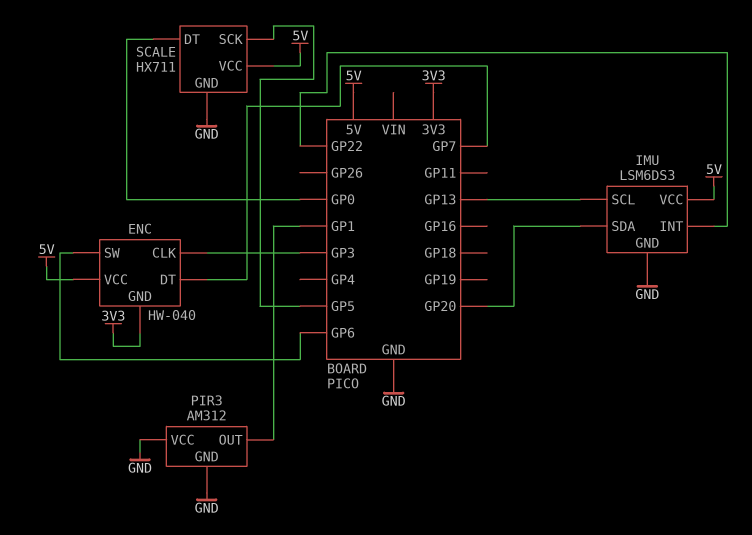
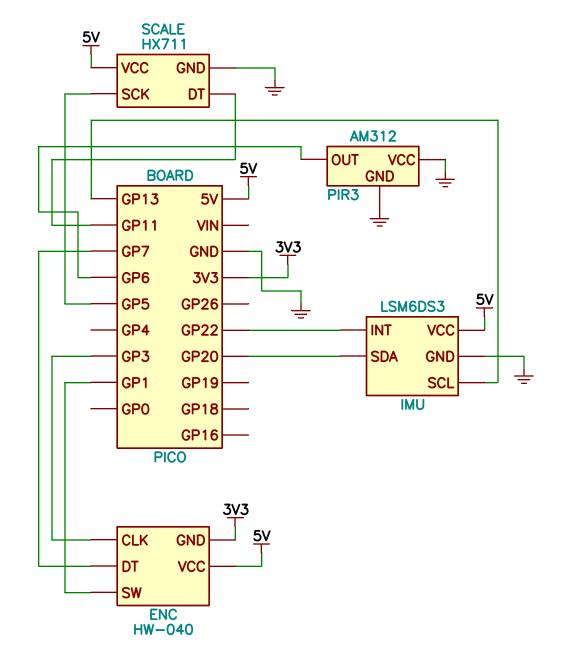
ENC pin SW: GP6 -> GP1
PIR3 pin OUT: GP1 -> GP6
SCALE pin DT: GP0 -> GP11

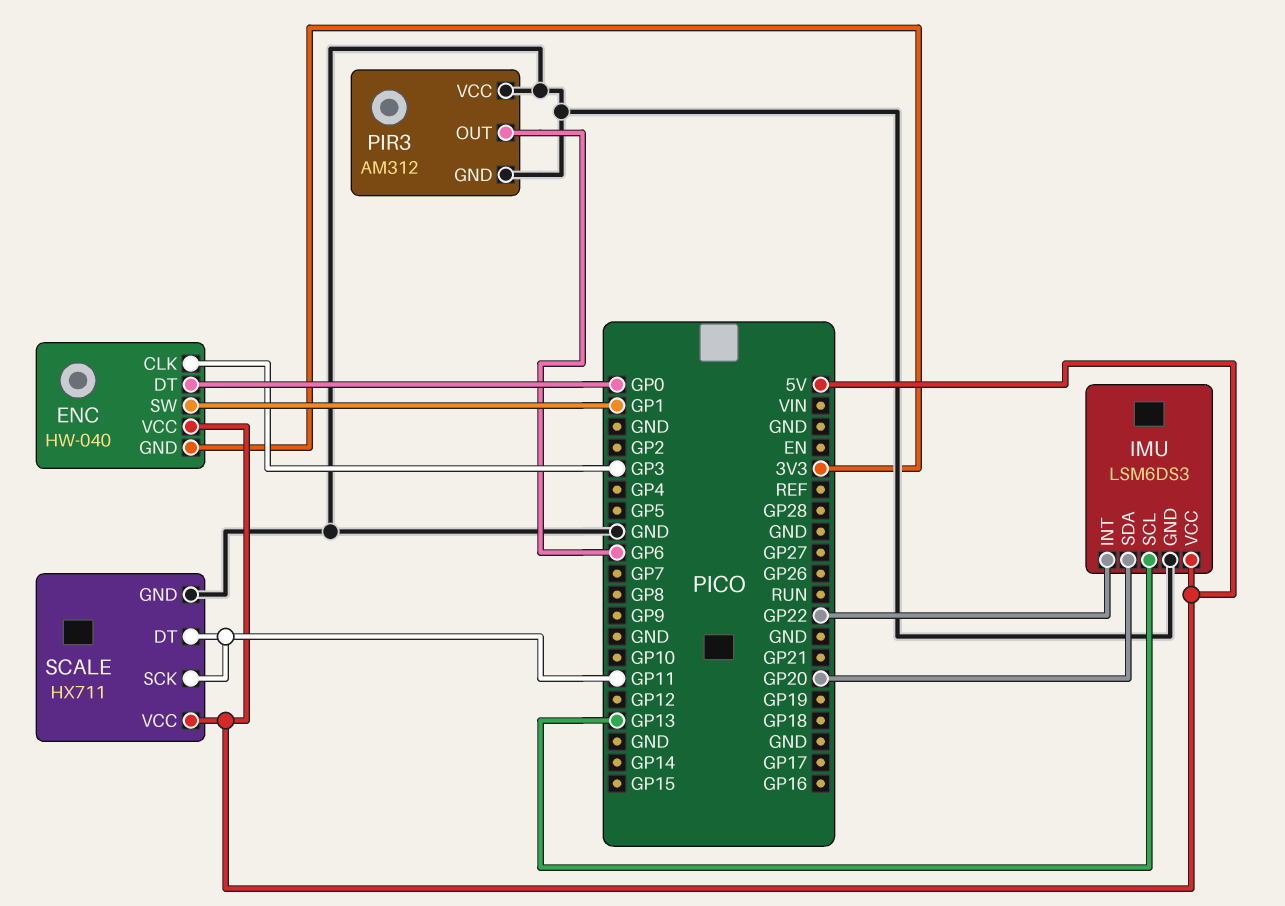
ENC pin DT: GP7 -> GP0
SCALE pin SCK: GP5 -> GP11

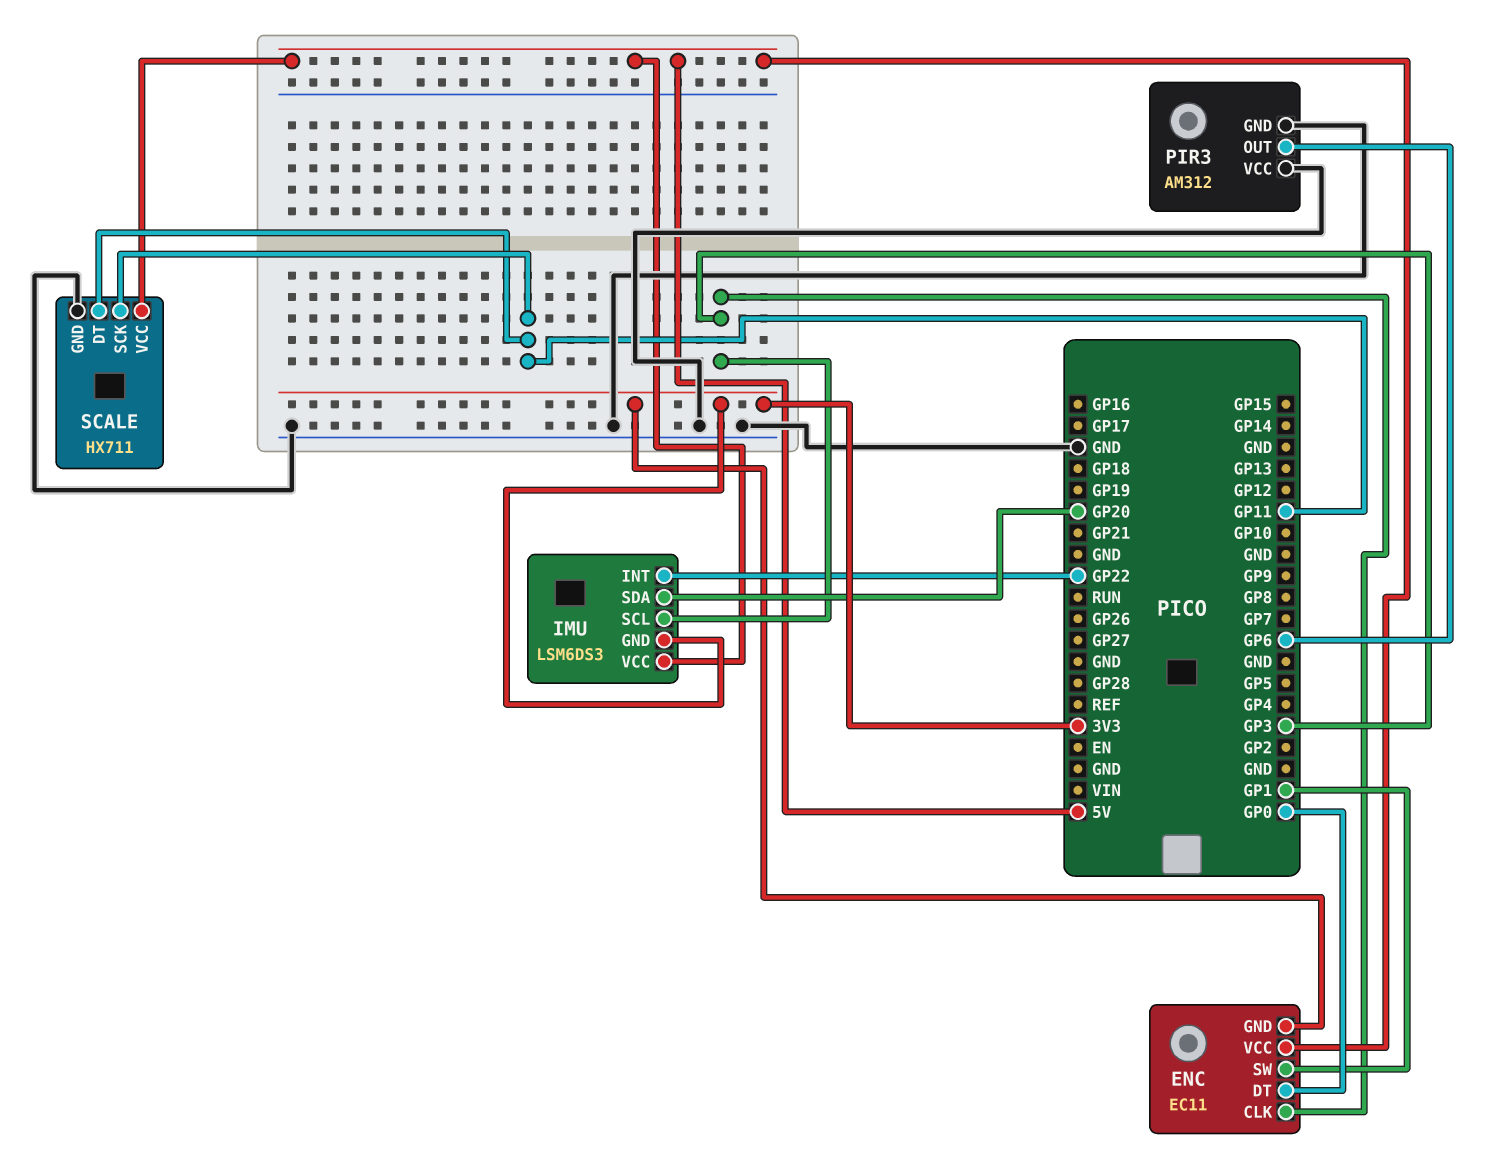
ENC: HW-040 -> EC11
IMU pin GND: GND -> 3V3
IMU pin SCL: GP13 -> GP3

